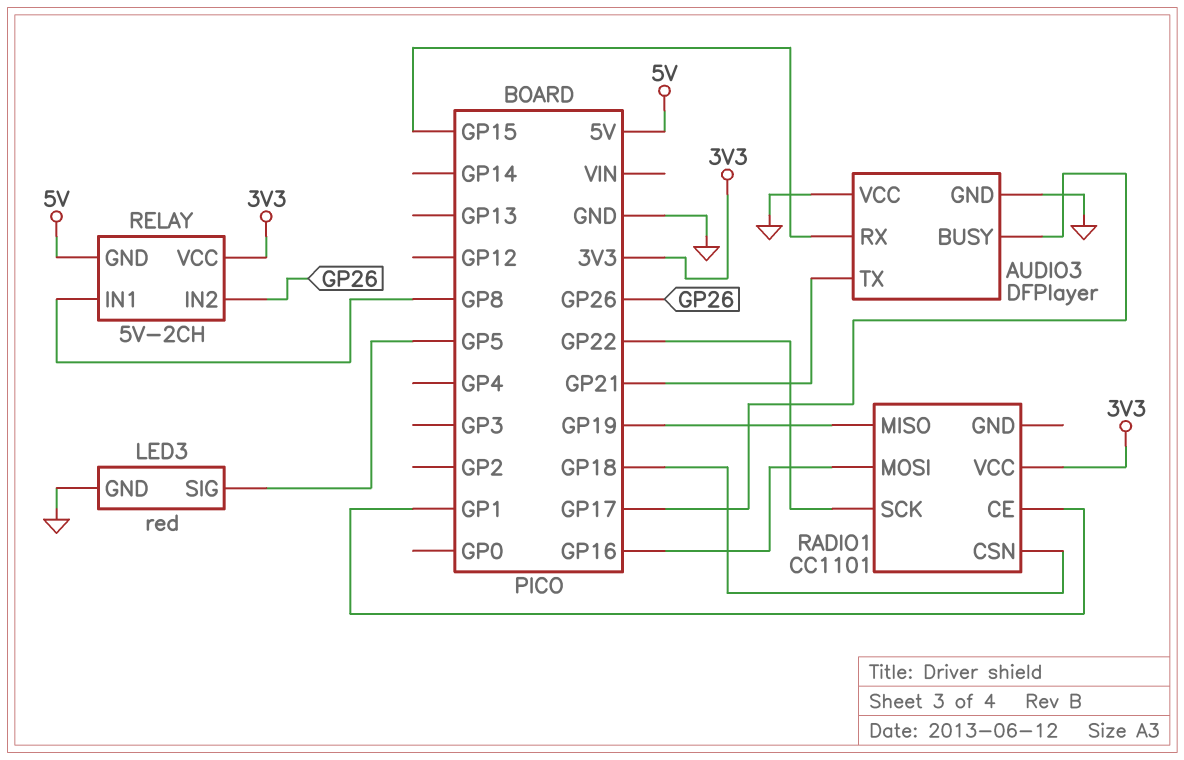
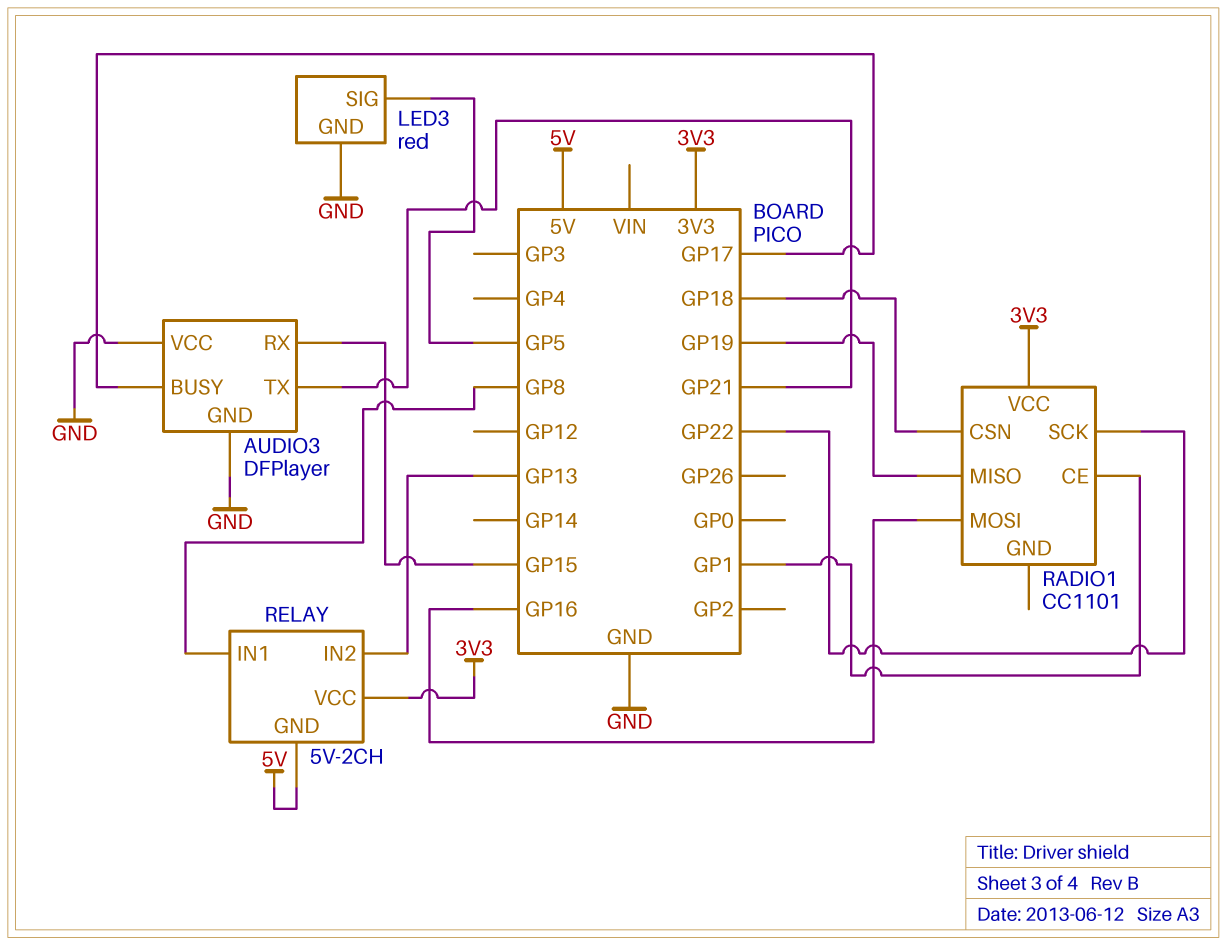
RELAY pin IN2: GP26 -> GP13

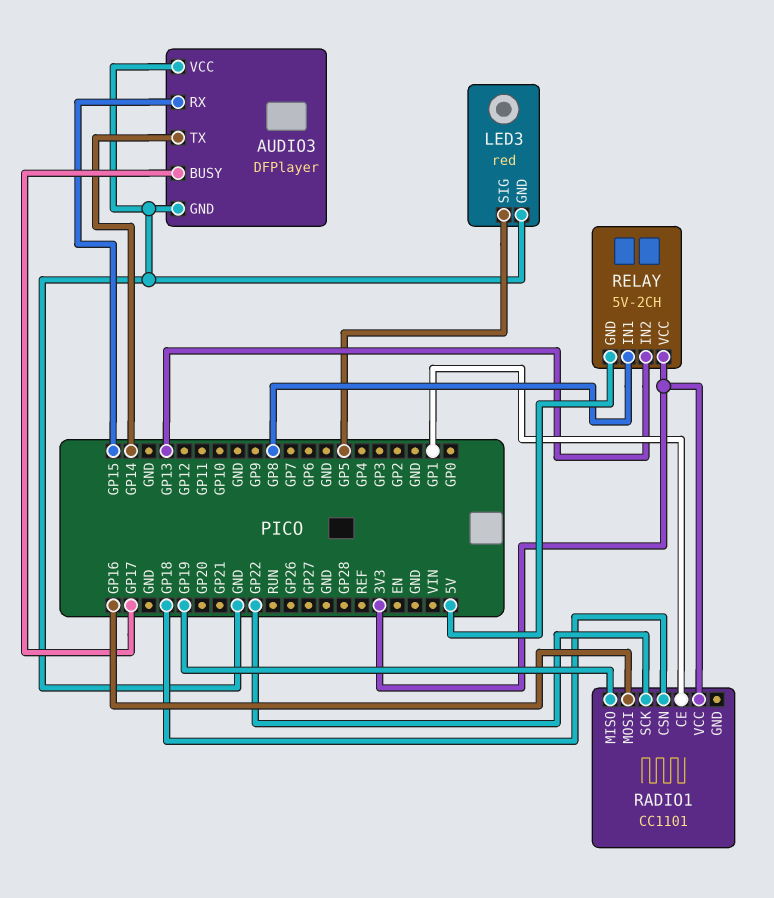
AUDIO3 pin TX: GP21 -> GP14

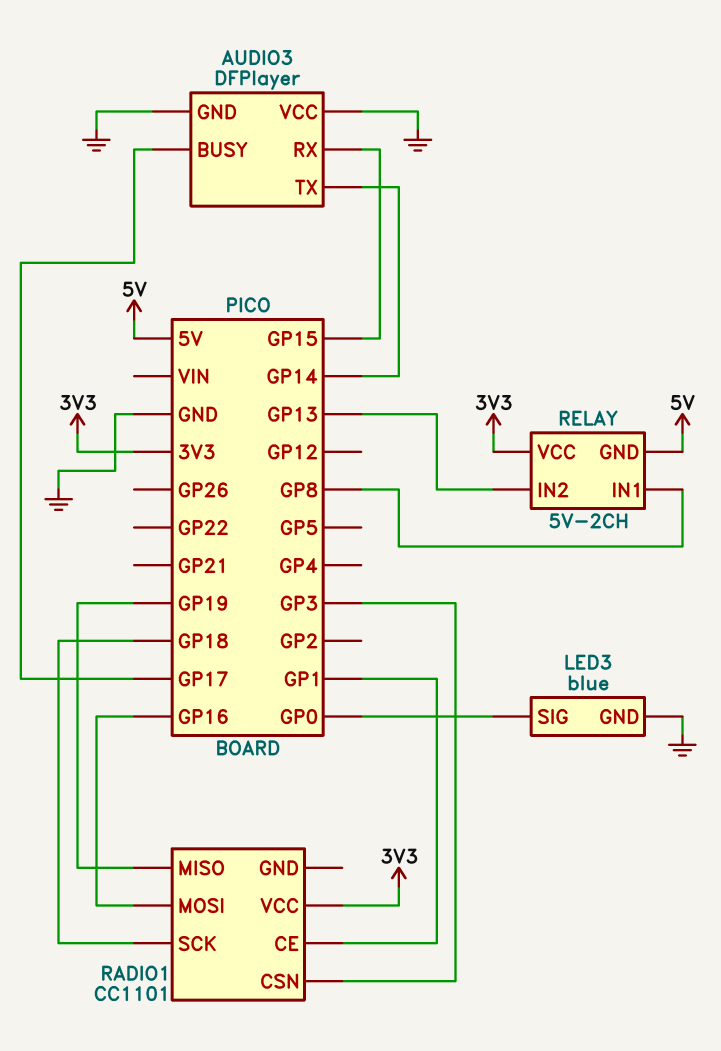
LED3: red -> blue
LED3 pin SIG: GP5 -> GP0
RADIO1 pin CSN: GP18 -> GP3
RADIO1 pin SCK: GP22 -> GP18

